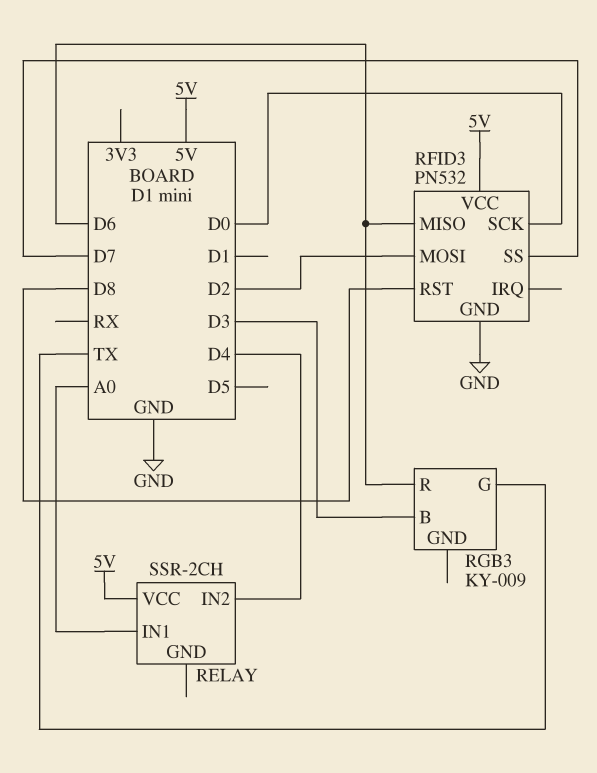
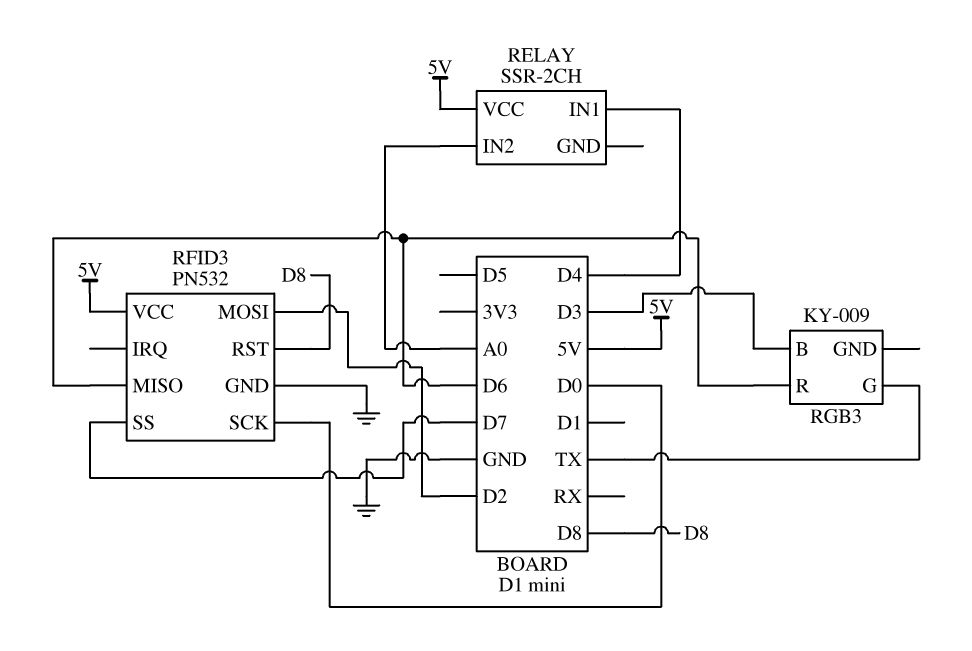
RELAY pin IN1: A0 -> D4
RELAY pin IN2: D4 -> A0

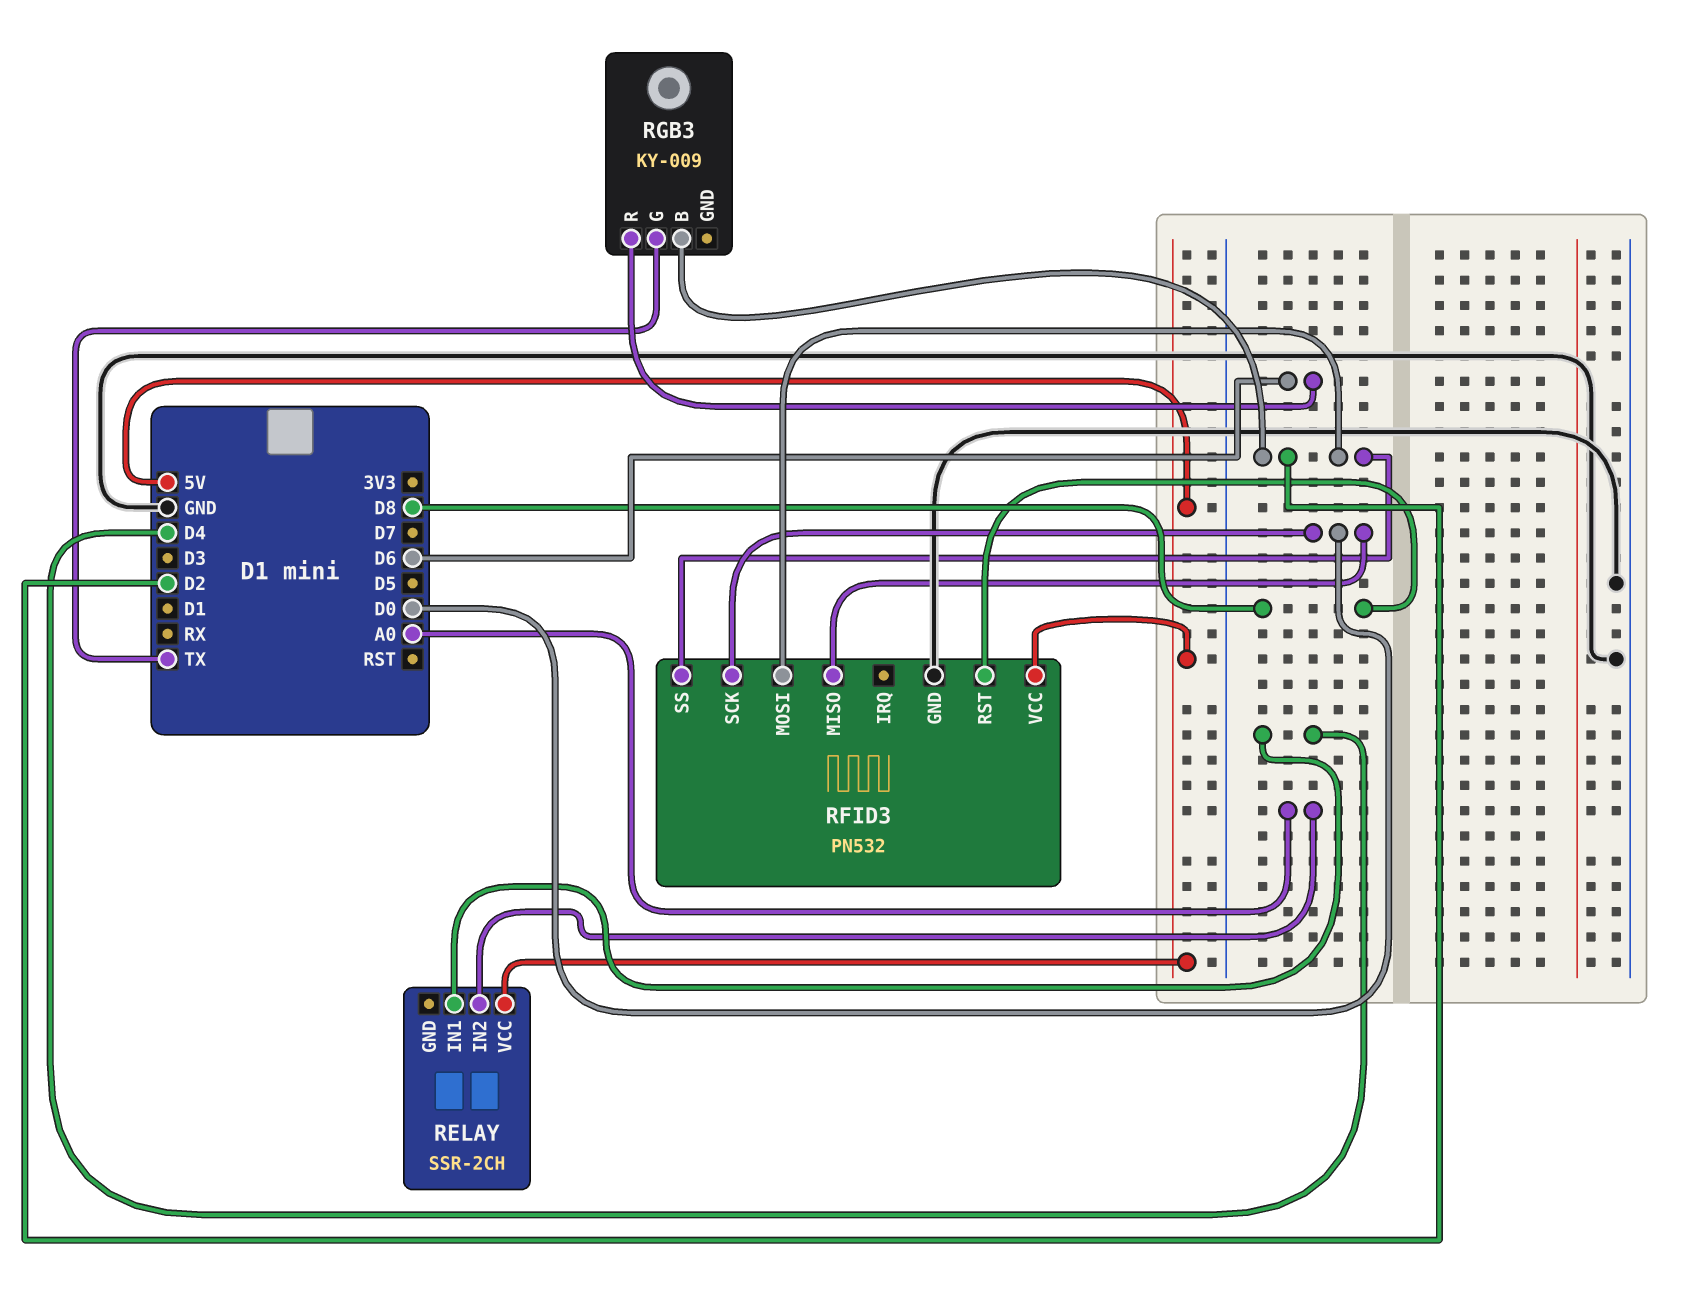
RFID3 pin MISO: D6 -> D0
RFID3 pin SS: D7 -> D2
RGB3 pin B: D3 -> D2

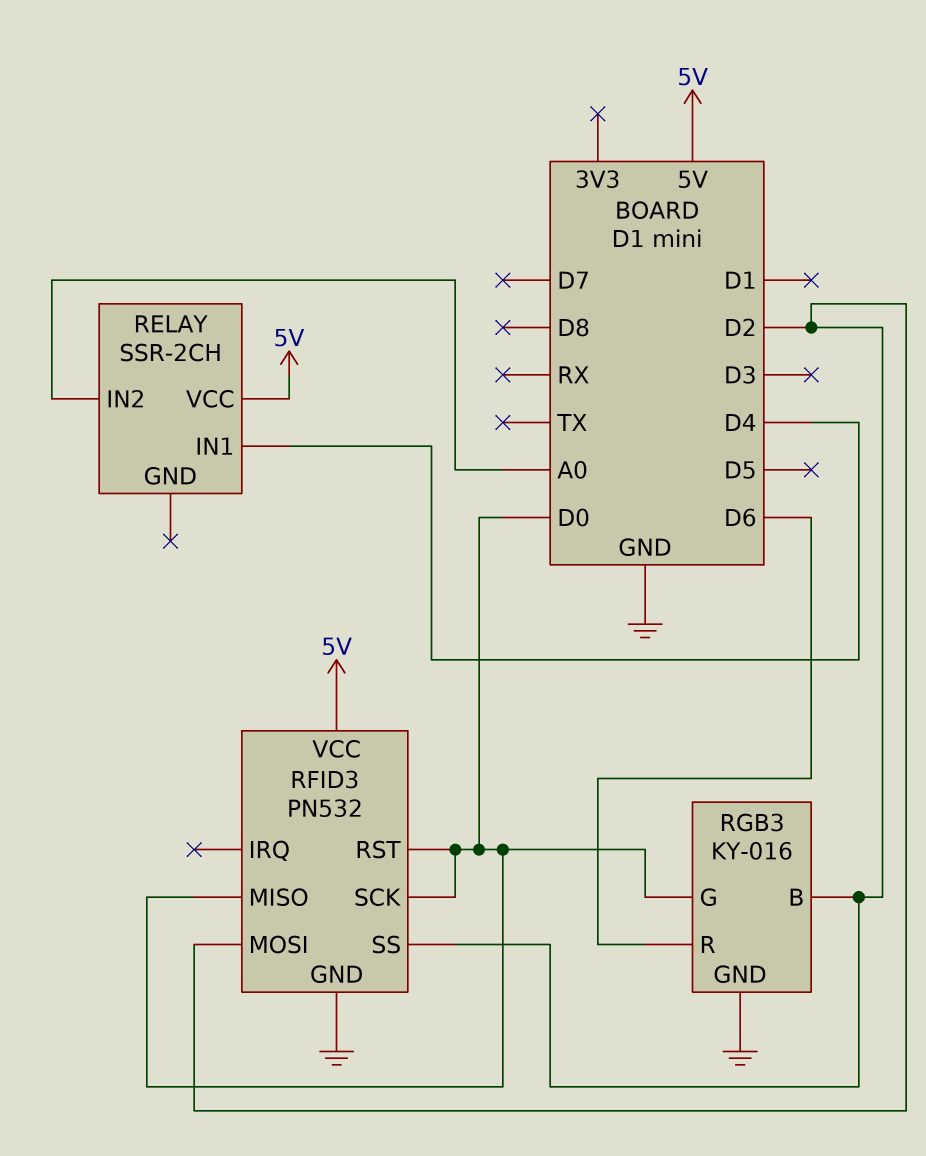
RFID3 pin RST: D8 -> D0
RGB3: KY-009 -> KY-016
RGB3 pin G: TX -> D0
RGB3 pin GND: none -> GND

